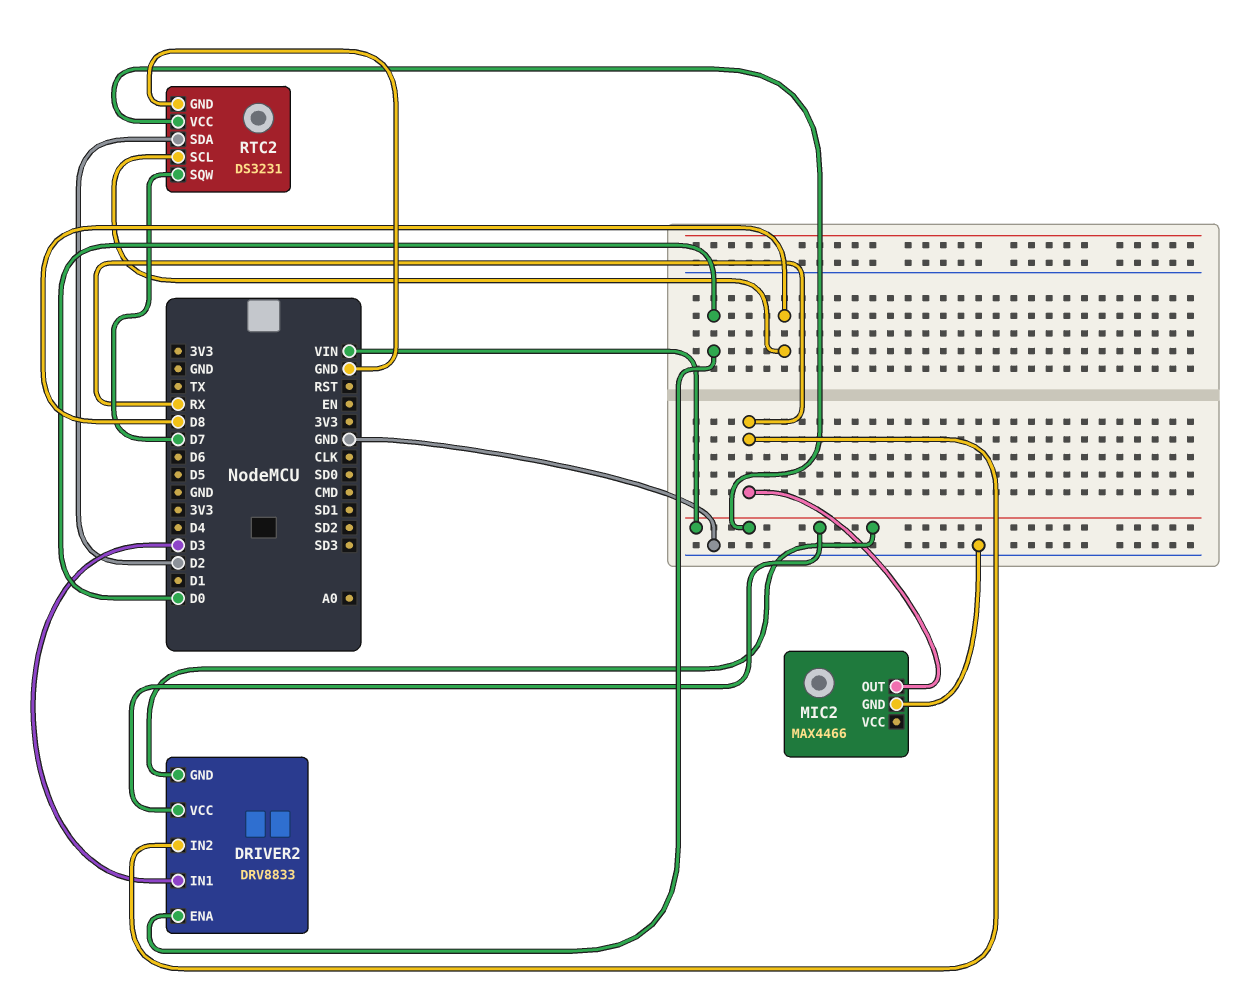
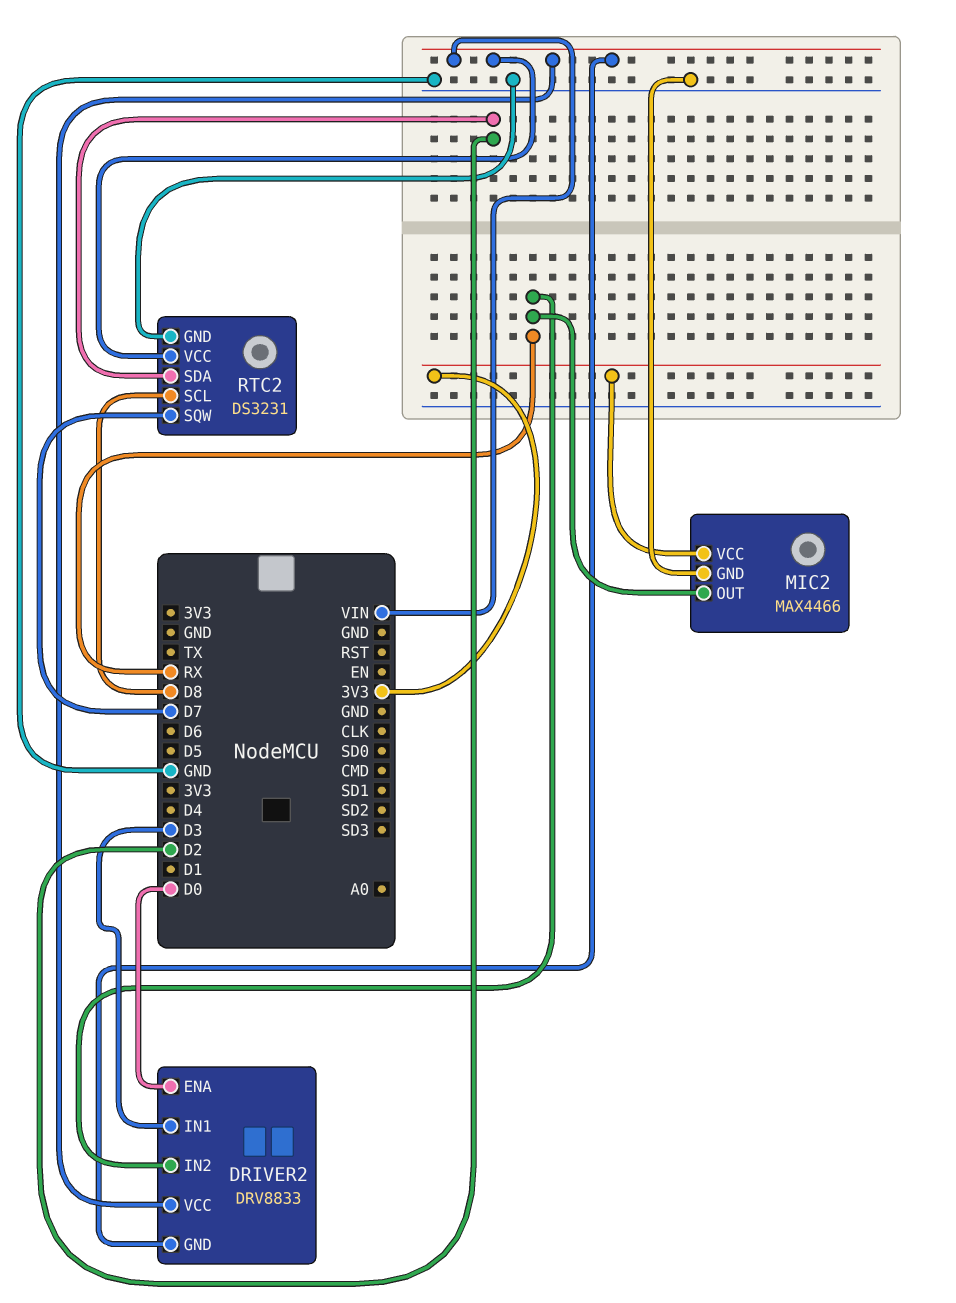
MIC2 pin VCC: none -> 3V3

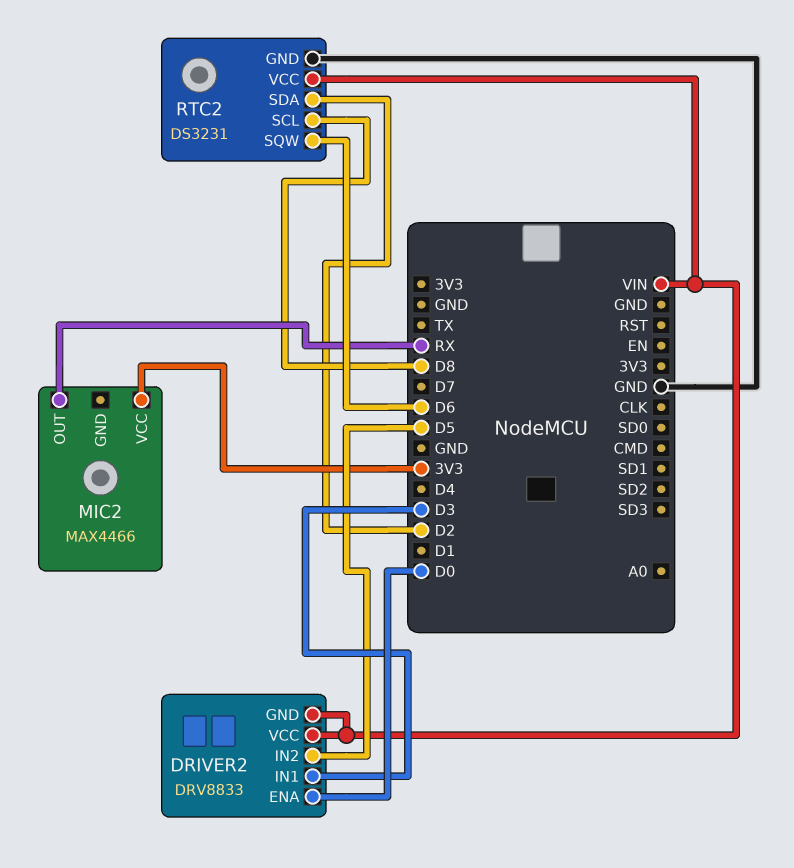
DRIVER2 pin IN2: RX -> D5
MIC2 pin GND: GND -> none
RTC2 pin SQW: D7 -> D6

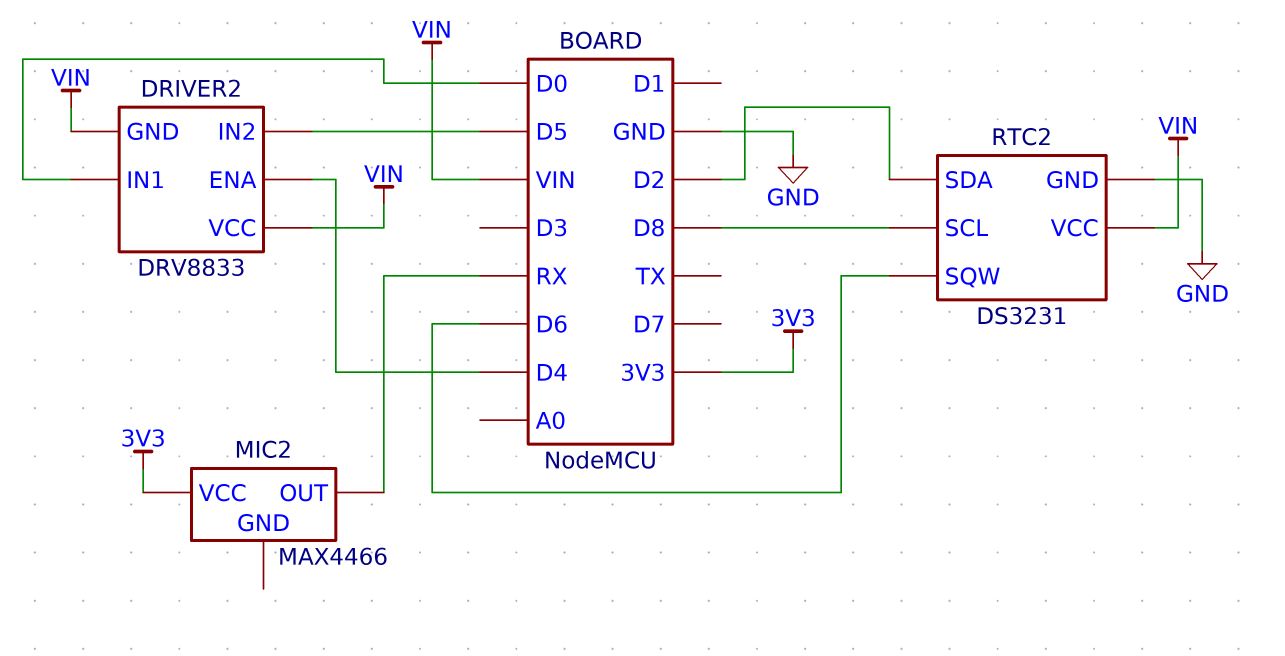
DRIVER2 pin ENA: D0 -> D4
DRIVER2 pin IN1: D3 -> D0

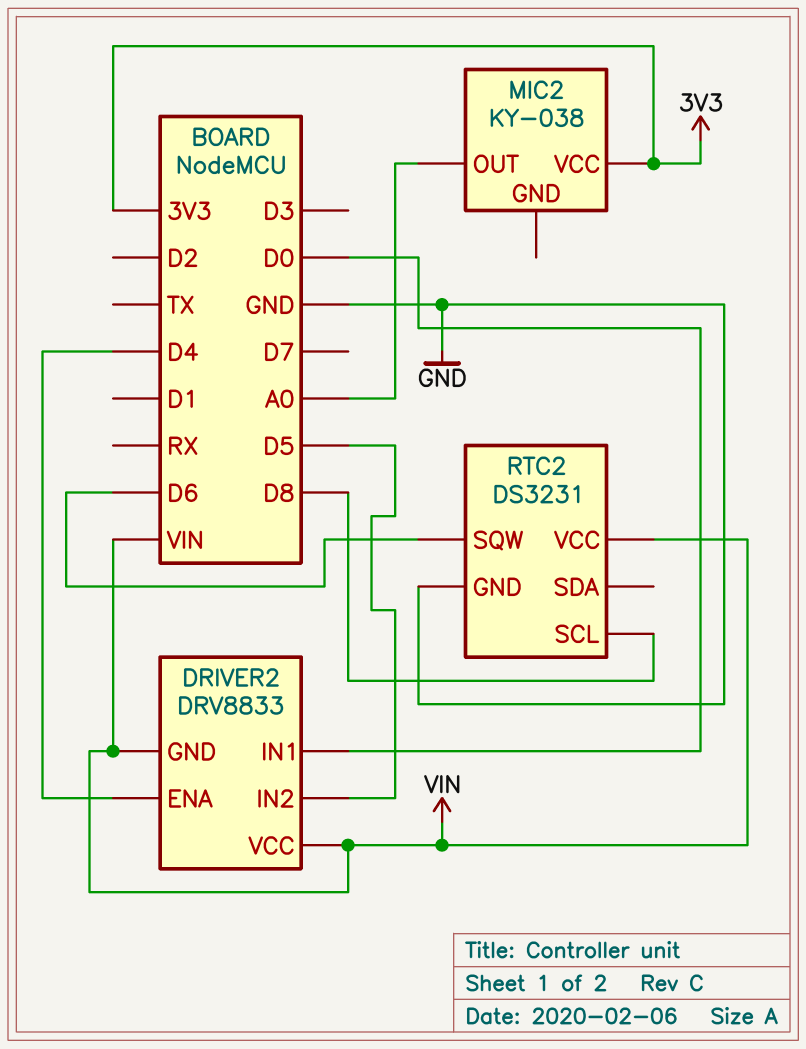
MIC2: MAX4466 -> KY-038
MIC2 pin OUT: RX -> A0
RTC2 pin SDA: D2 -> none

